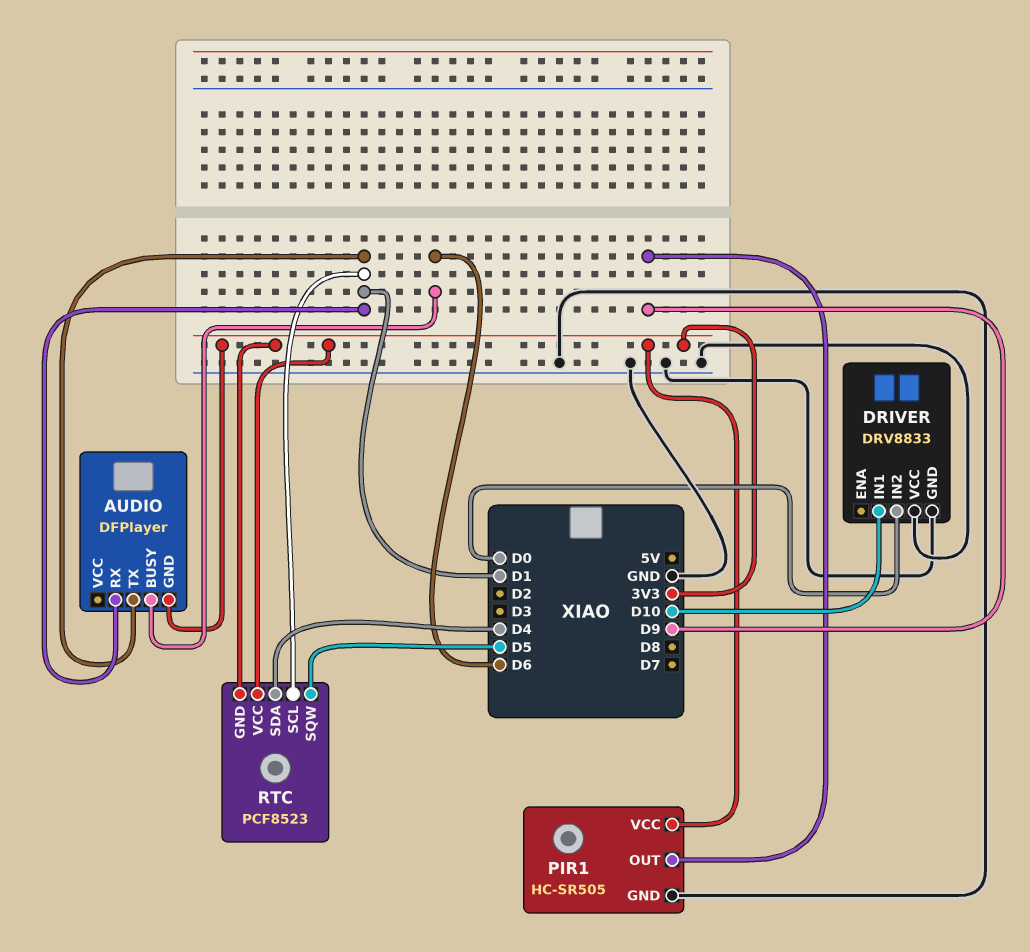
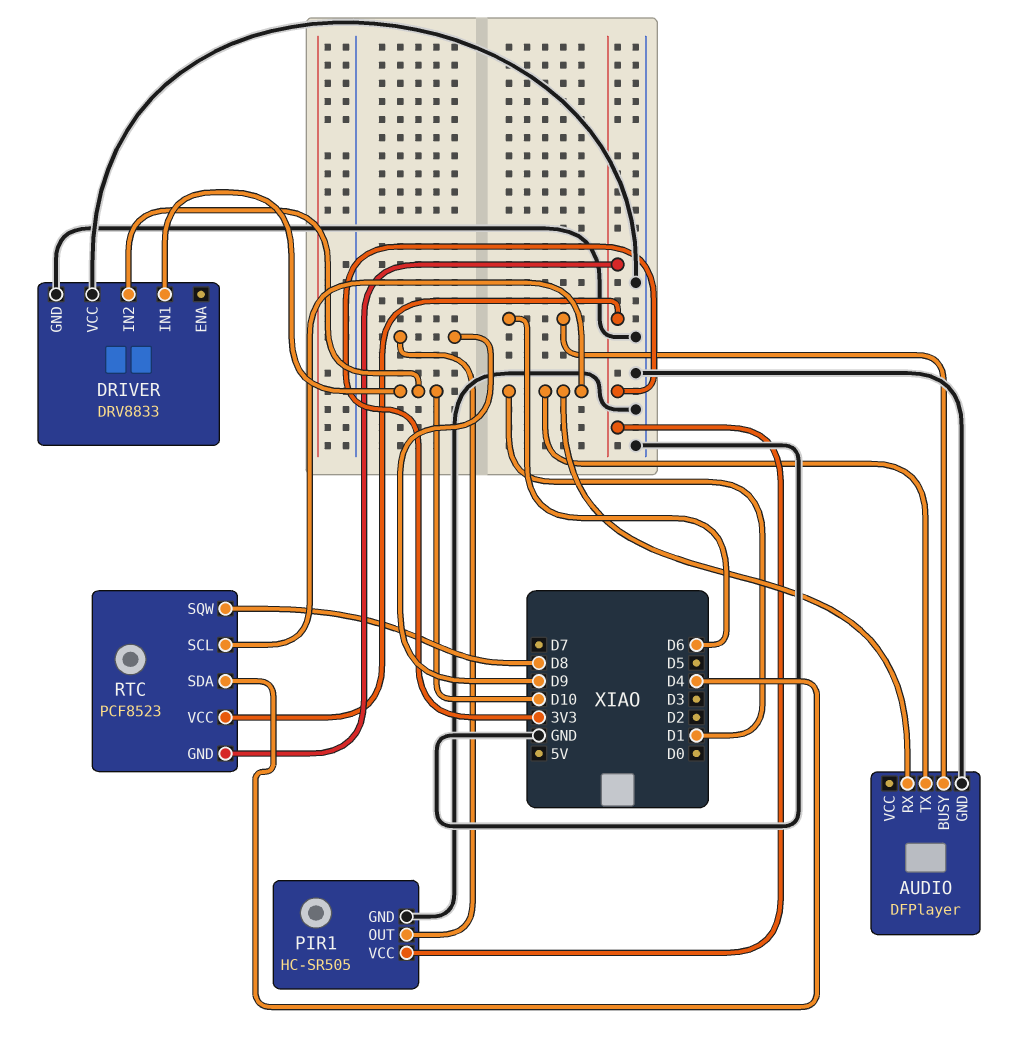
AUDIO pin GND: 3V3 -> GND
DRIVER pin IN2: D0 -> D10
RTC pin SQW: D5 -> D8

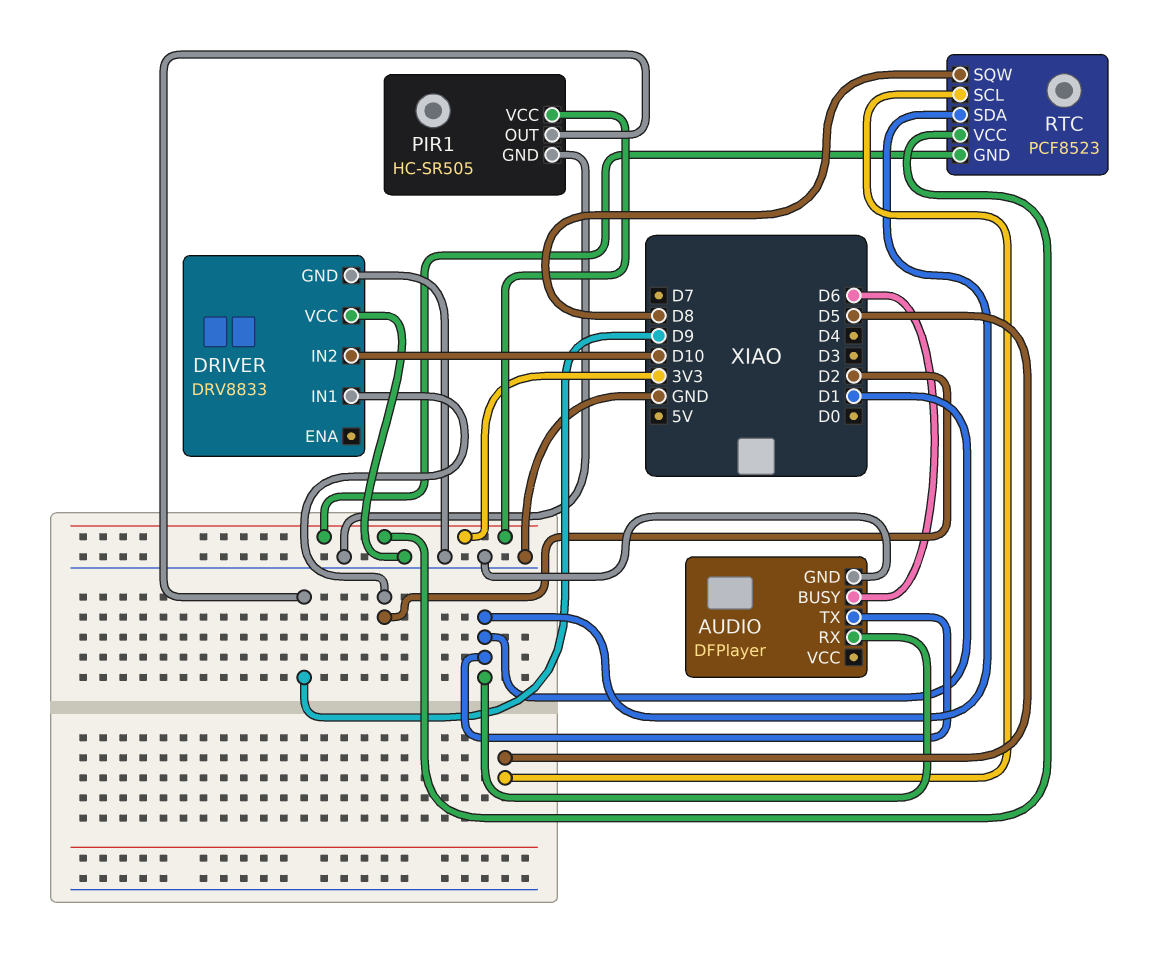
DRIVER pin IN1: D10 -> D2
RTC pin SCL: D1 -> D5
RTC pin SDA: D4 -> D1

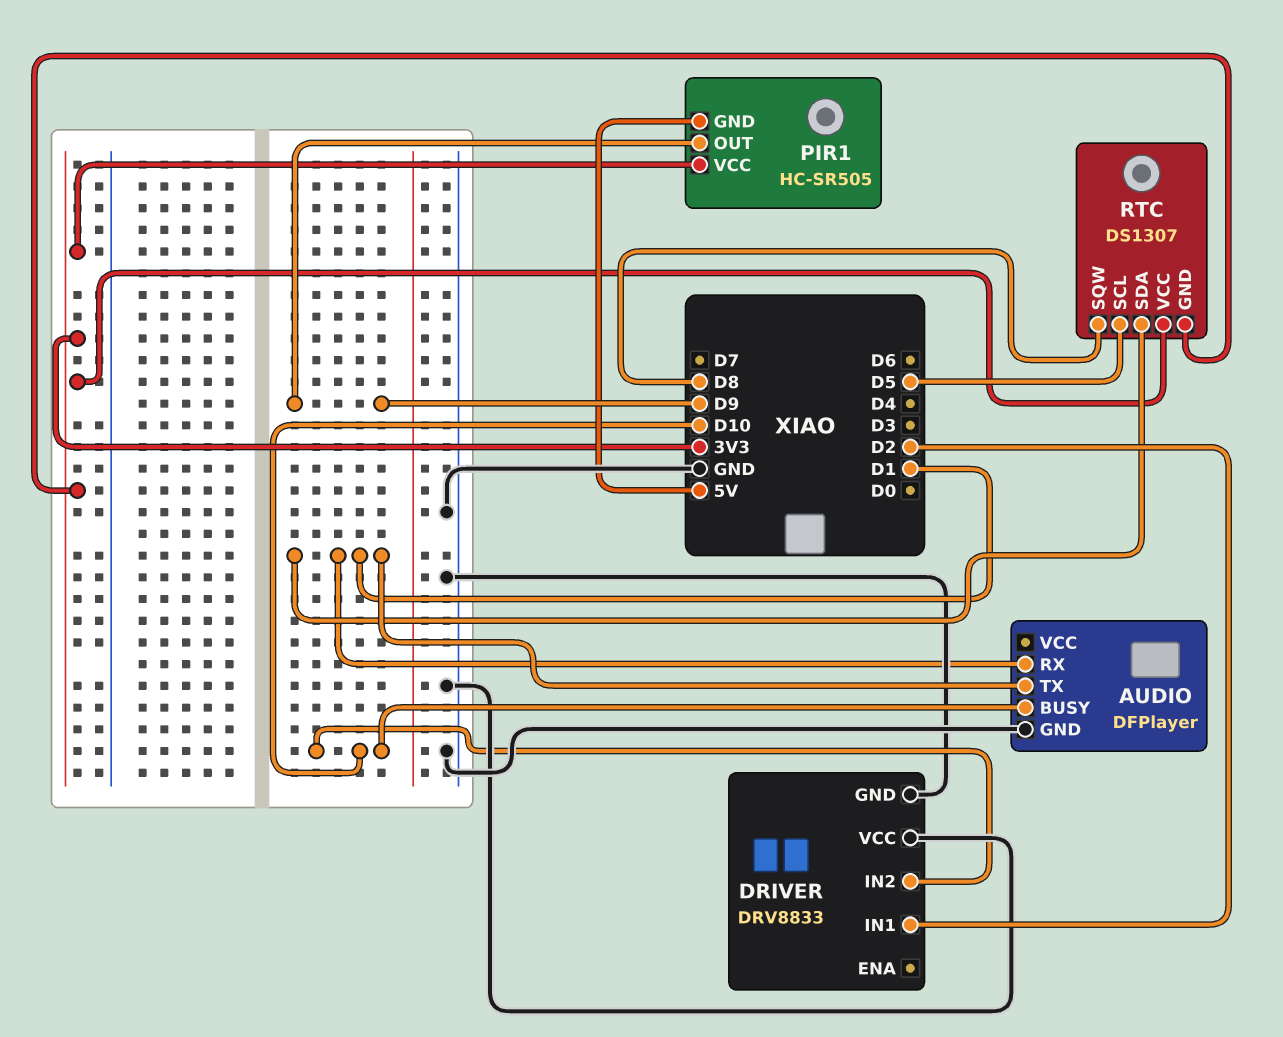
AUDIO pin BUSY: D6 -> D10
PIR1 pin GND: GND -> 5V
RTC: PCF8523 -> DS1307

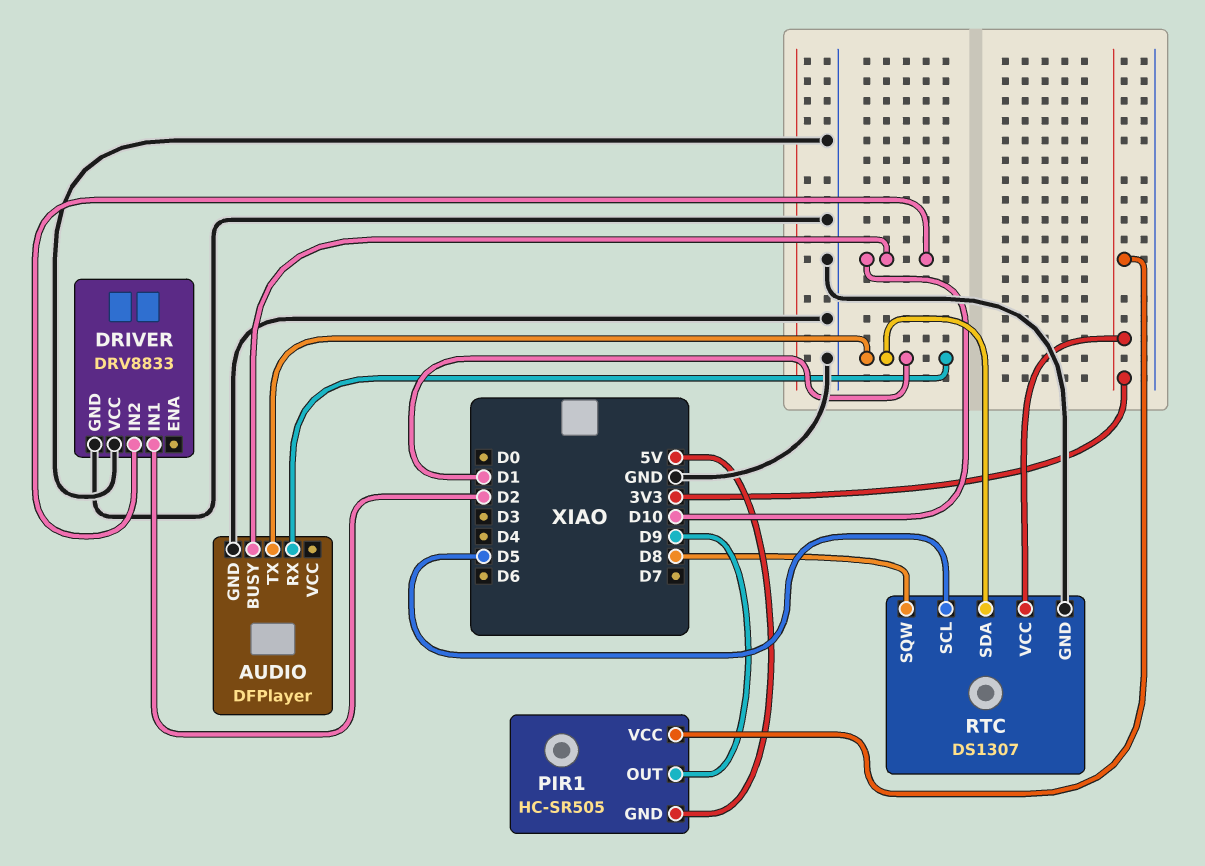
RTC pin GND: 3V3 -> GND

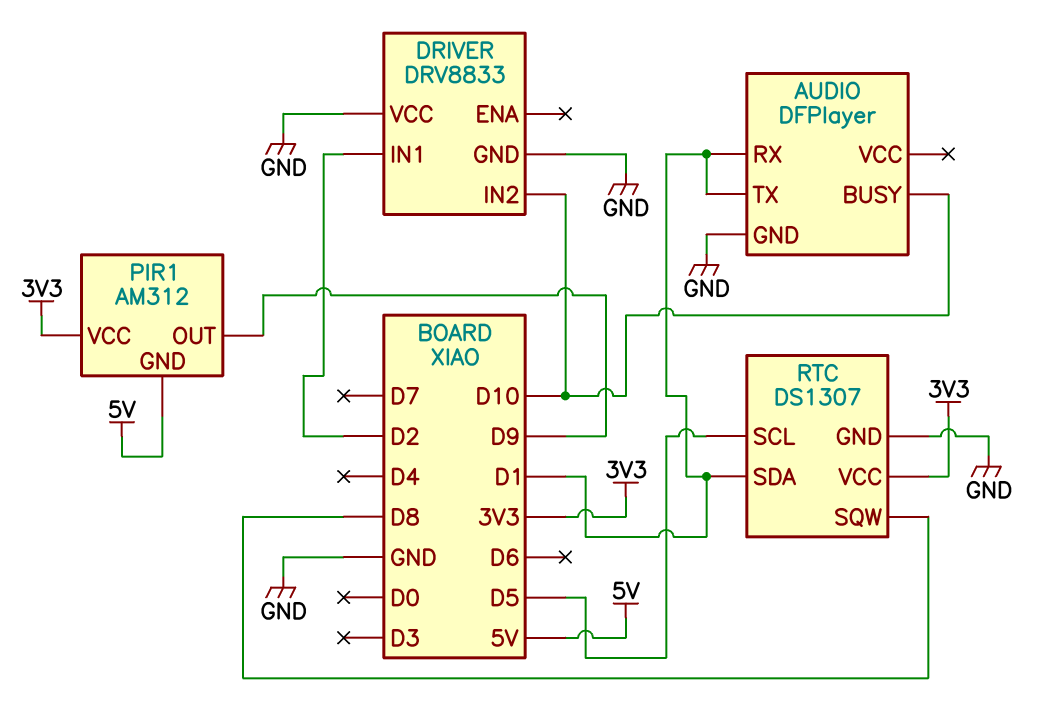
PIR1: HC-SR505 -> AM312

